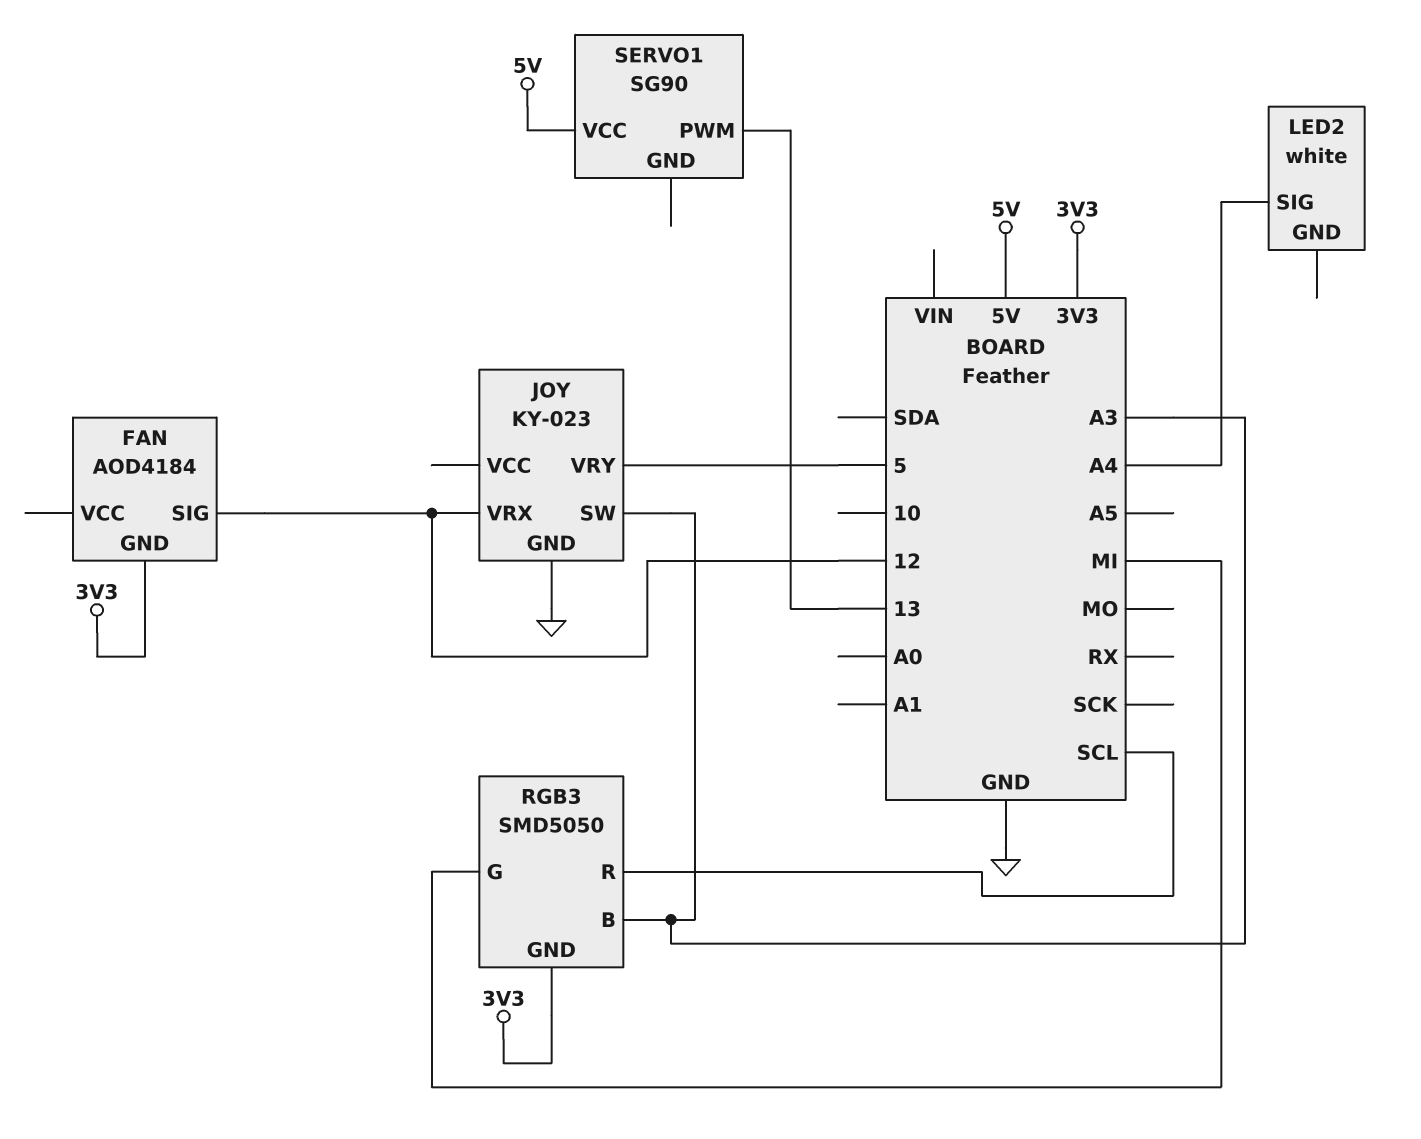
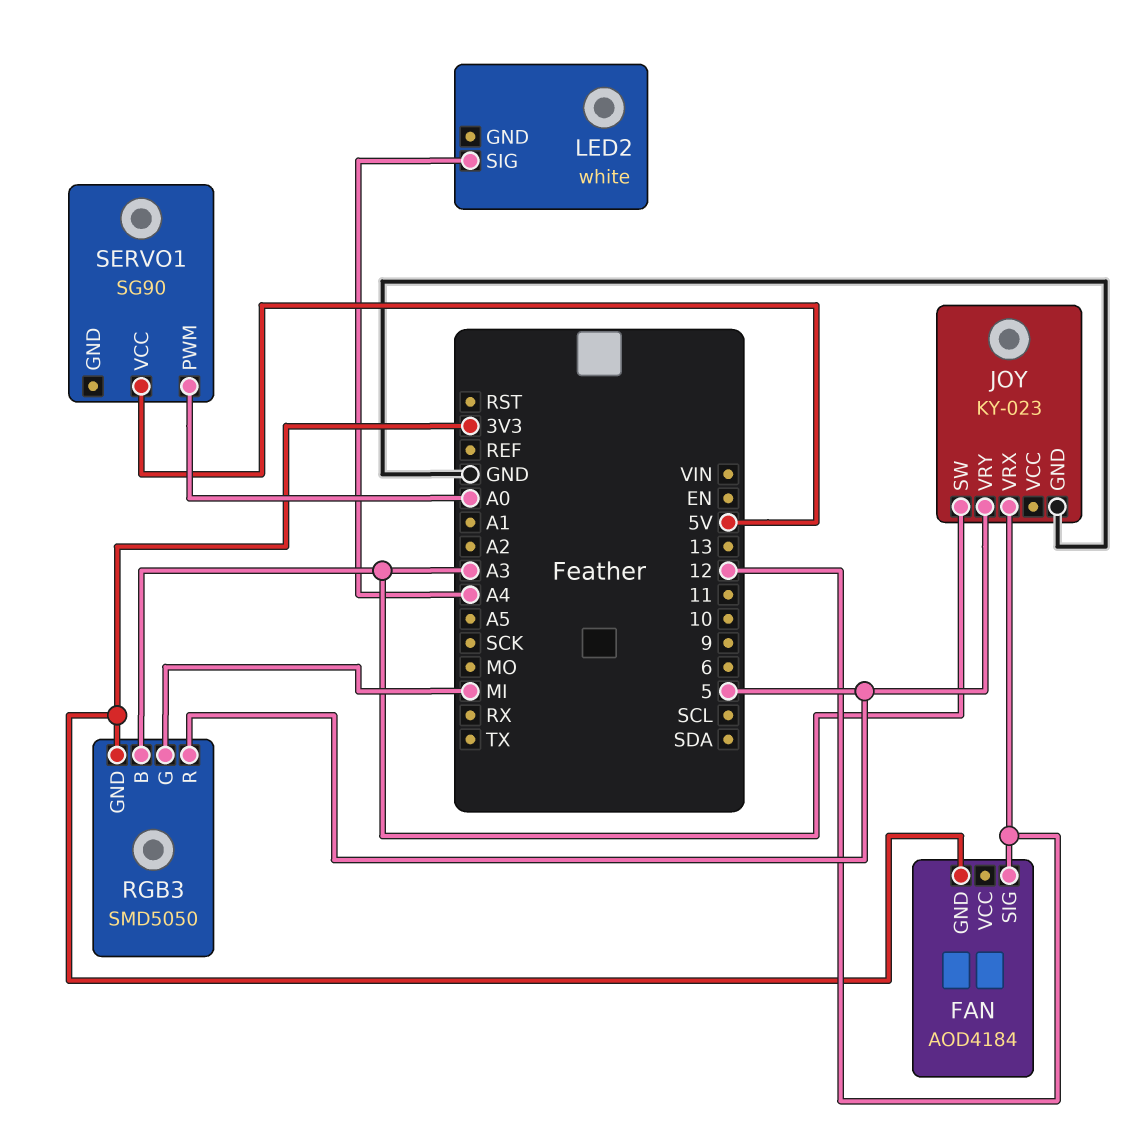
RGB3 pin R: SCL -> 5
SERVO1 pin PWM: 13 -> A0

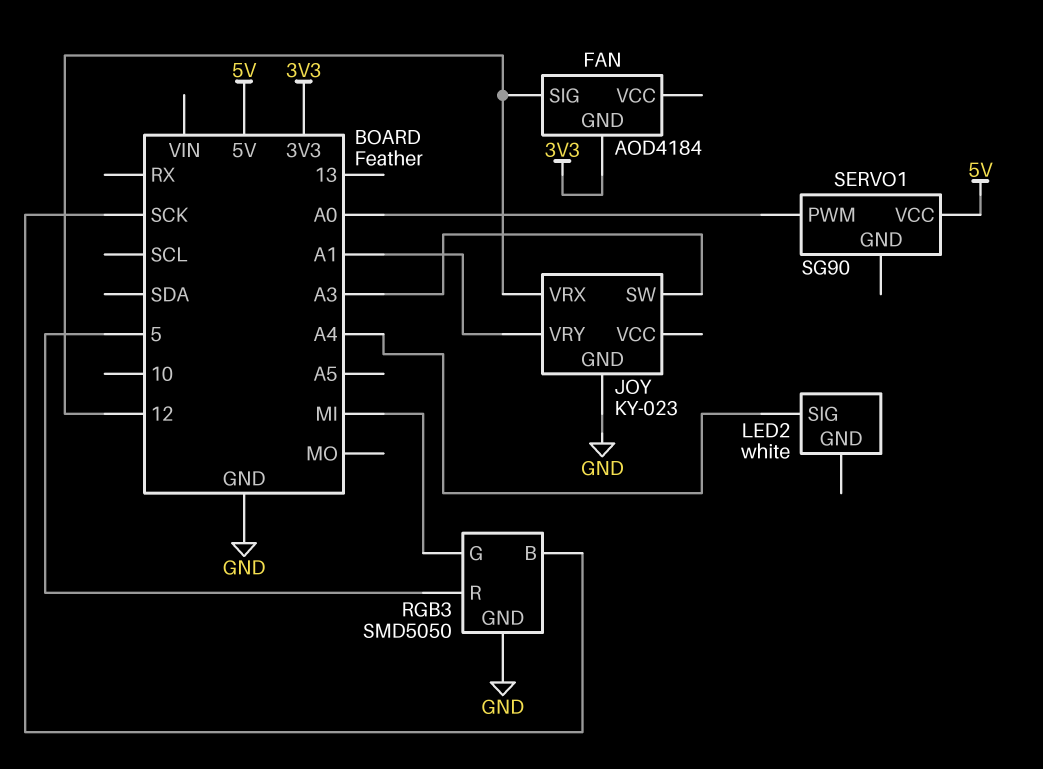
JOY pin VRY: 5 -> A1
RGB3 pin B: A3 -> SCK
RGB3 pin GND: 3V3 -> GND

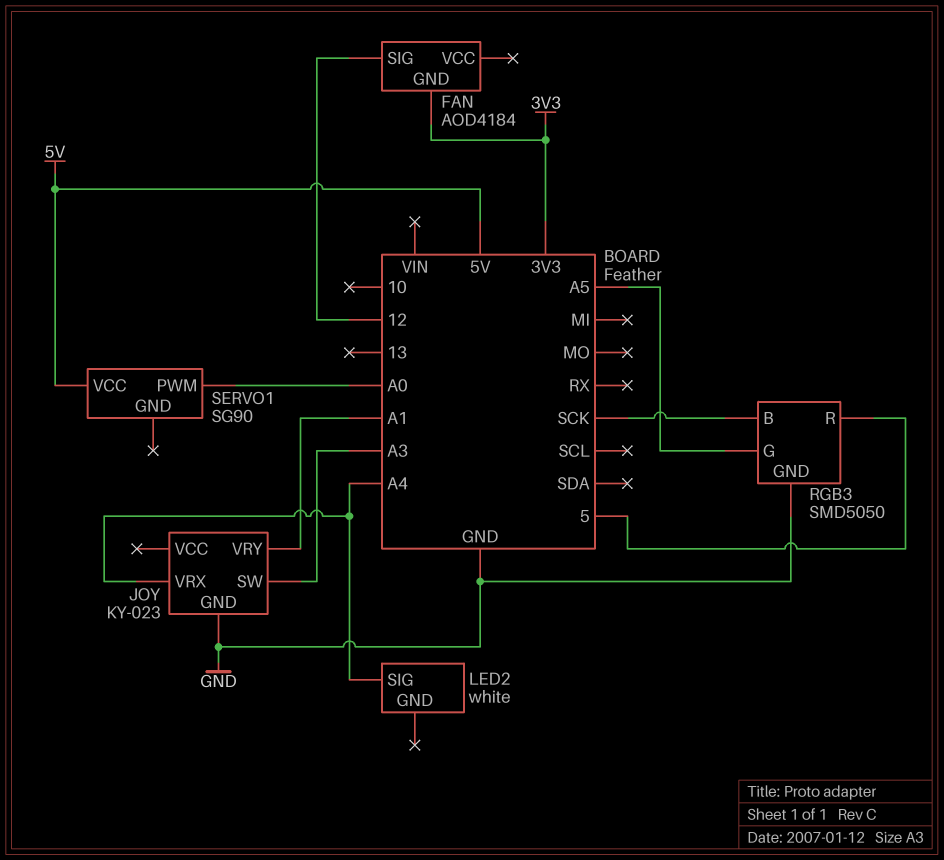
JOY pin VRX: 12 -> A4
RGB3 pin G: MI -> A5

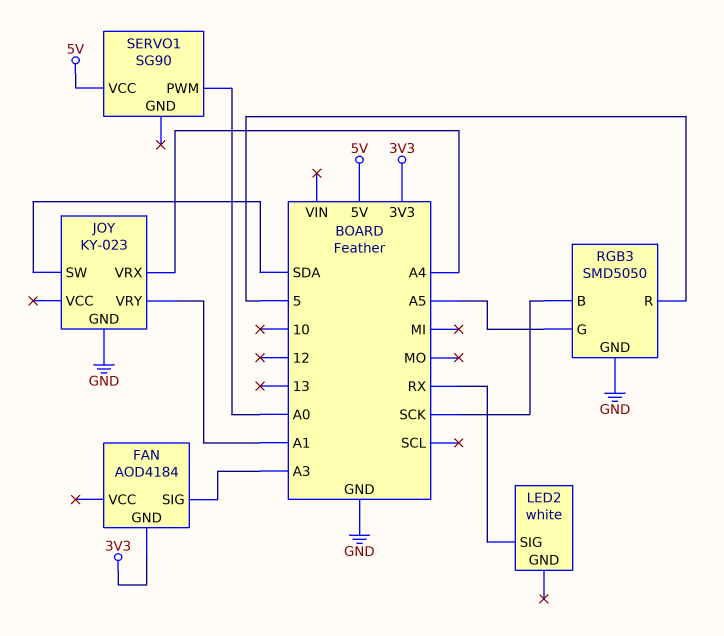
FAN pin SIG: 12 -> A3
JOY pin SW: A3 -> SDA
LED2 pin SIG: A4 -> RX

